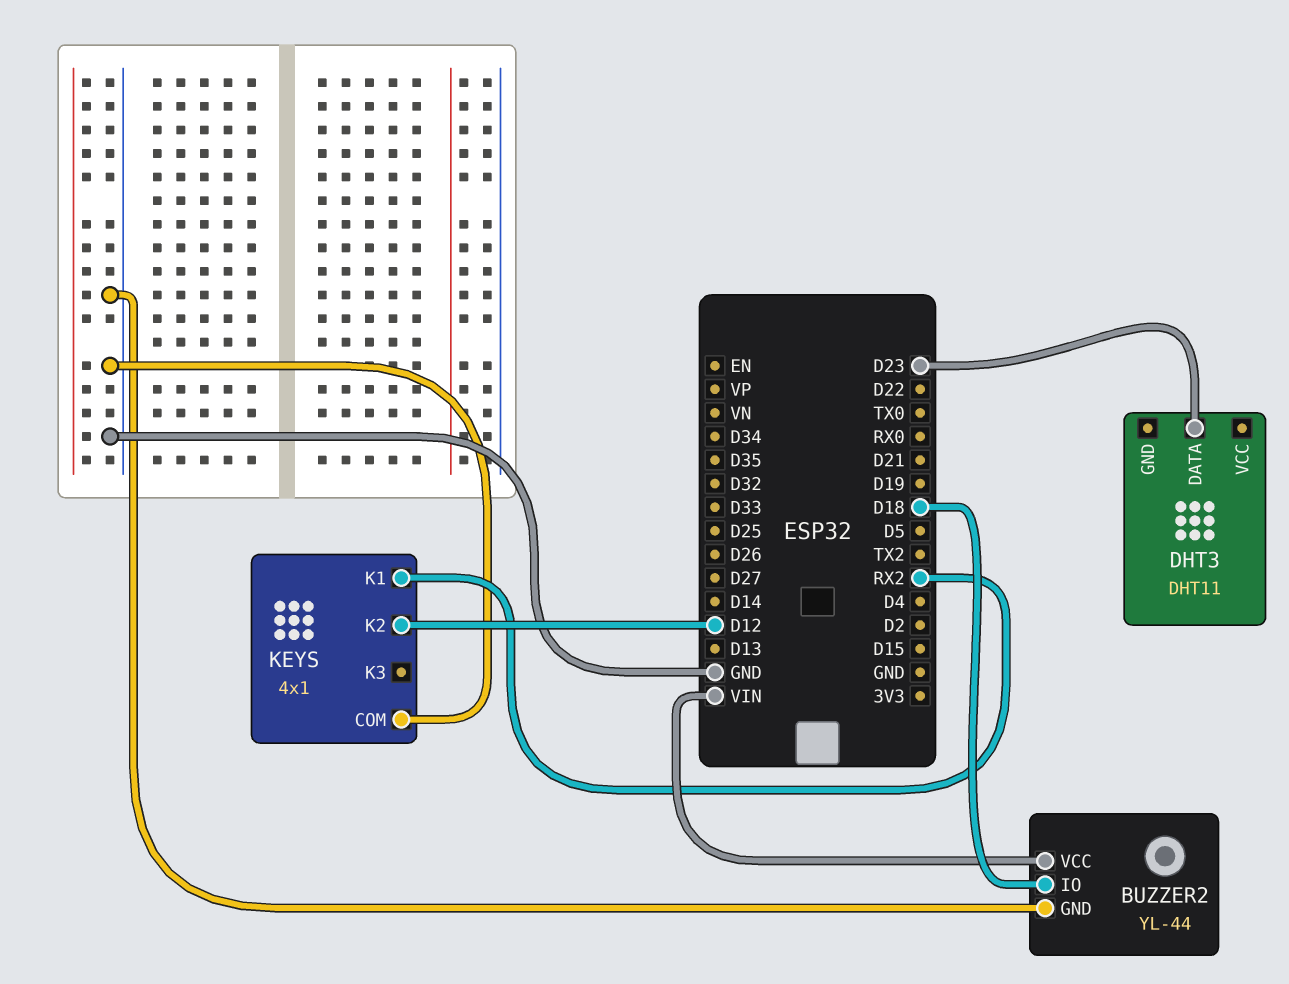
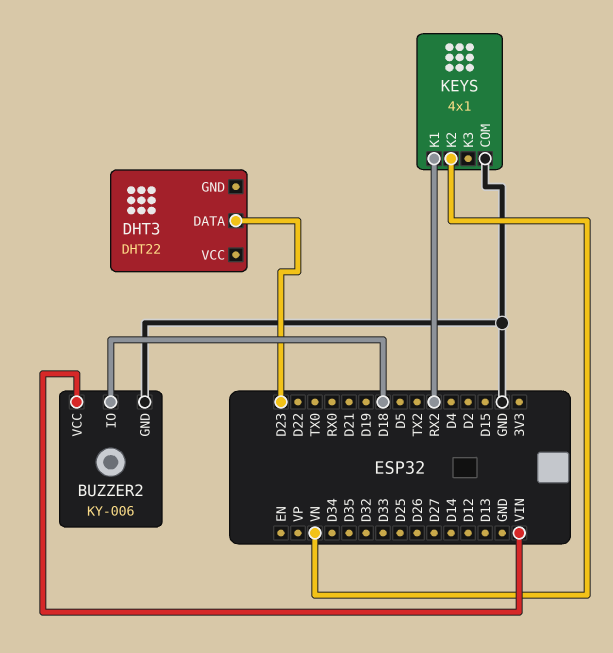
BUZZER2: YL-44 -> KY-006
DHT3: DHT11 -> DHT22
KEYS pin K2: D12 -> VN

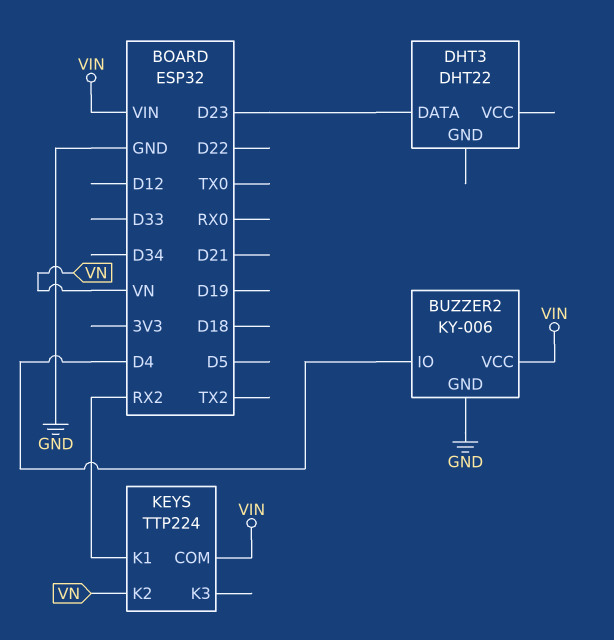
BUZZER2 pin IO: D18 -> D4
KEYS: 4x1 -> TTP224
KEYS pin COM: GND -> VIN

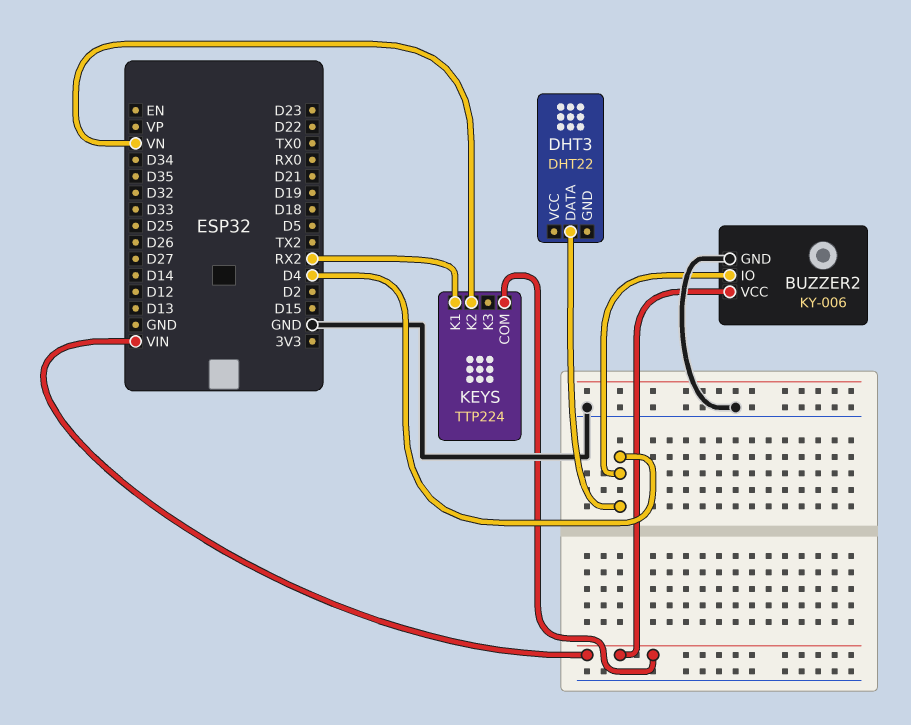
DHT3 pin DATA: D23 -> D4

